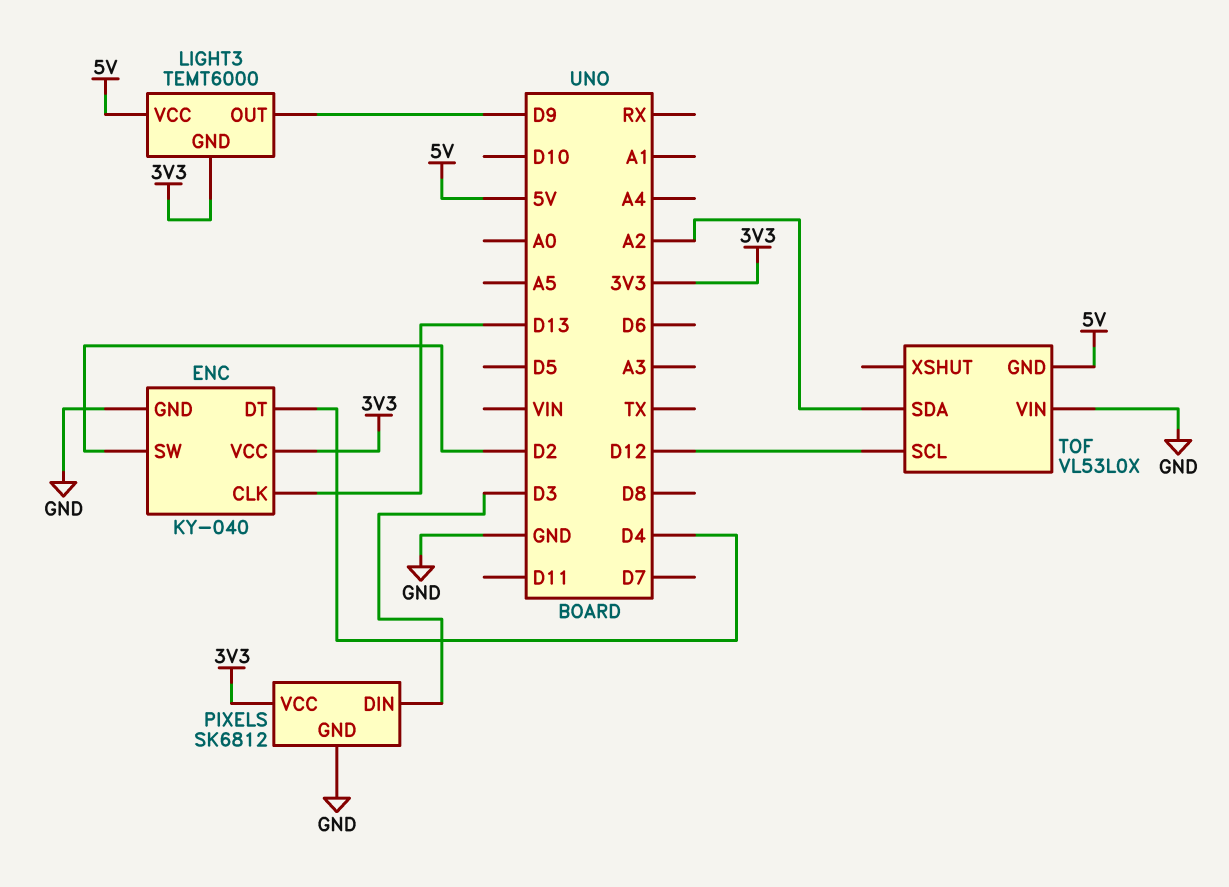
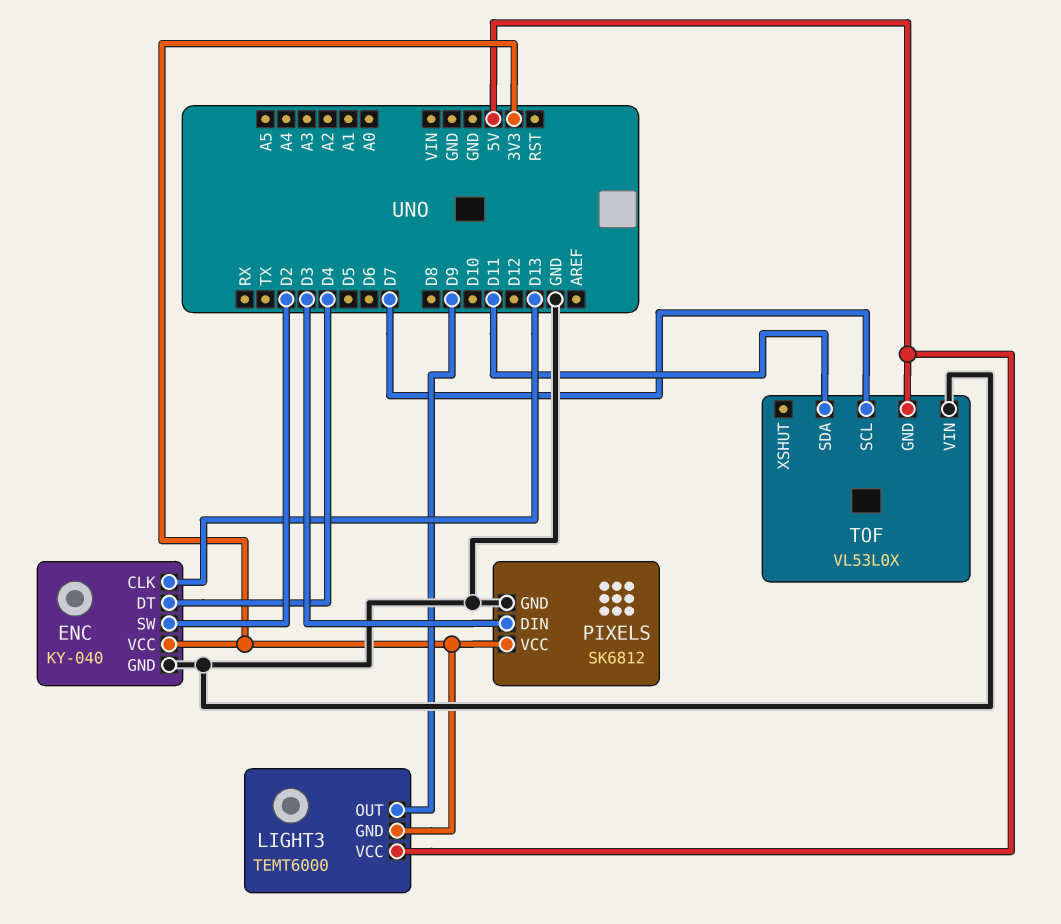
TOF pin SCL: D12 -> D7
TOF pin SDA: A2 -> D11

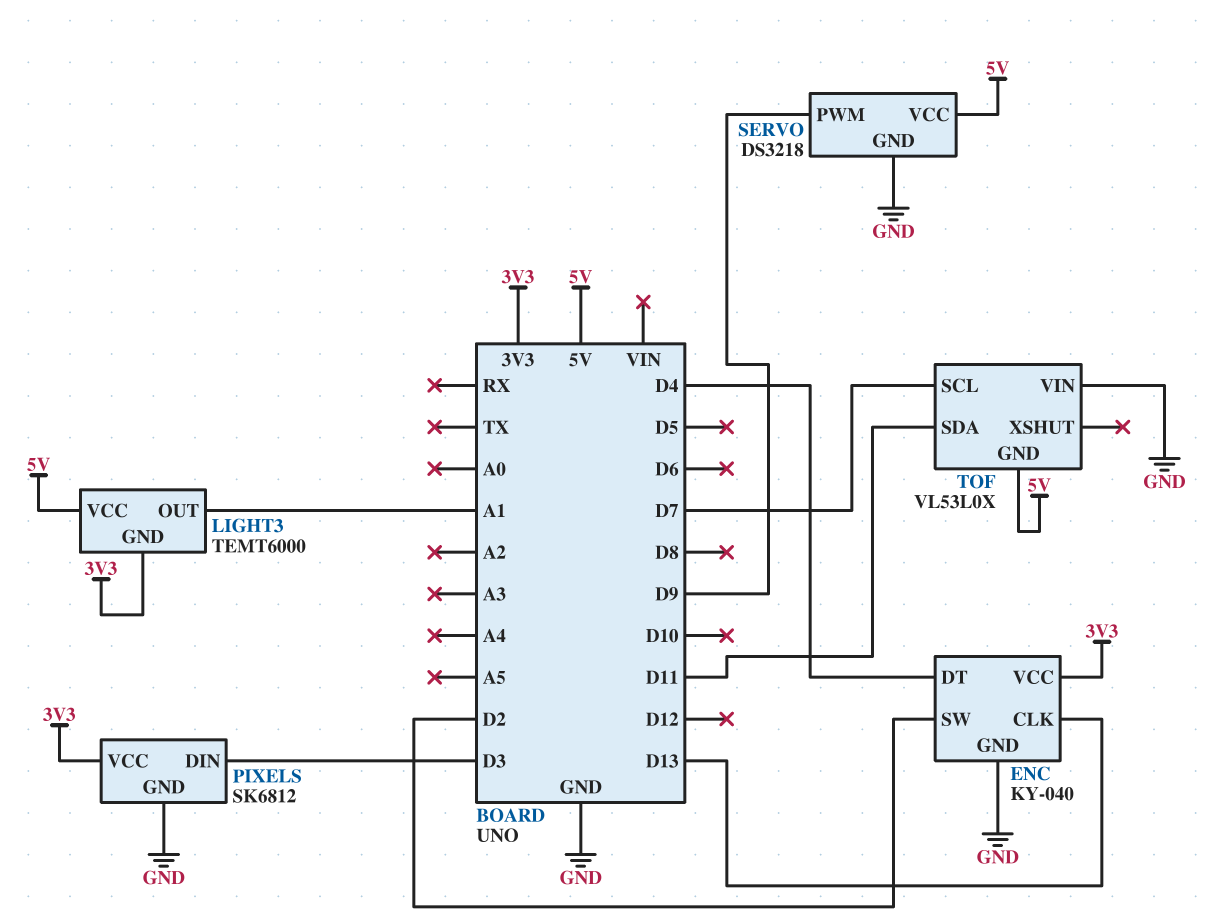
LIGHT3 pin OUT: D9 -> A1
SERVO: none -> DS3218
SERVO pin GND: none -> GND
SERVO pin PWM: none -> D9
SERVO pin VCC: none -> 5V

